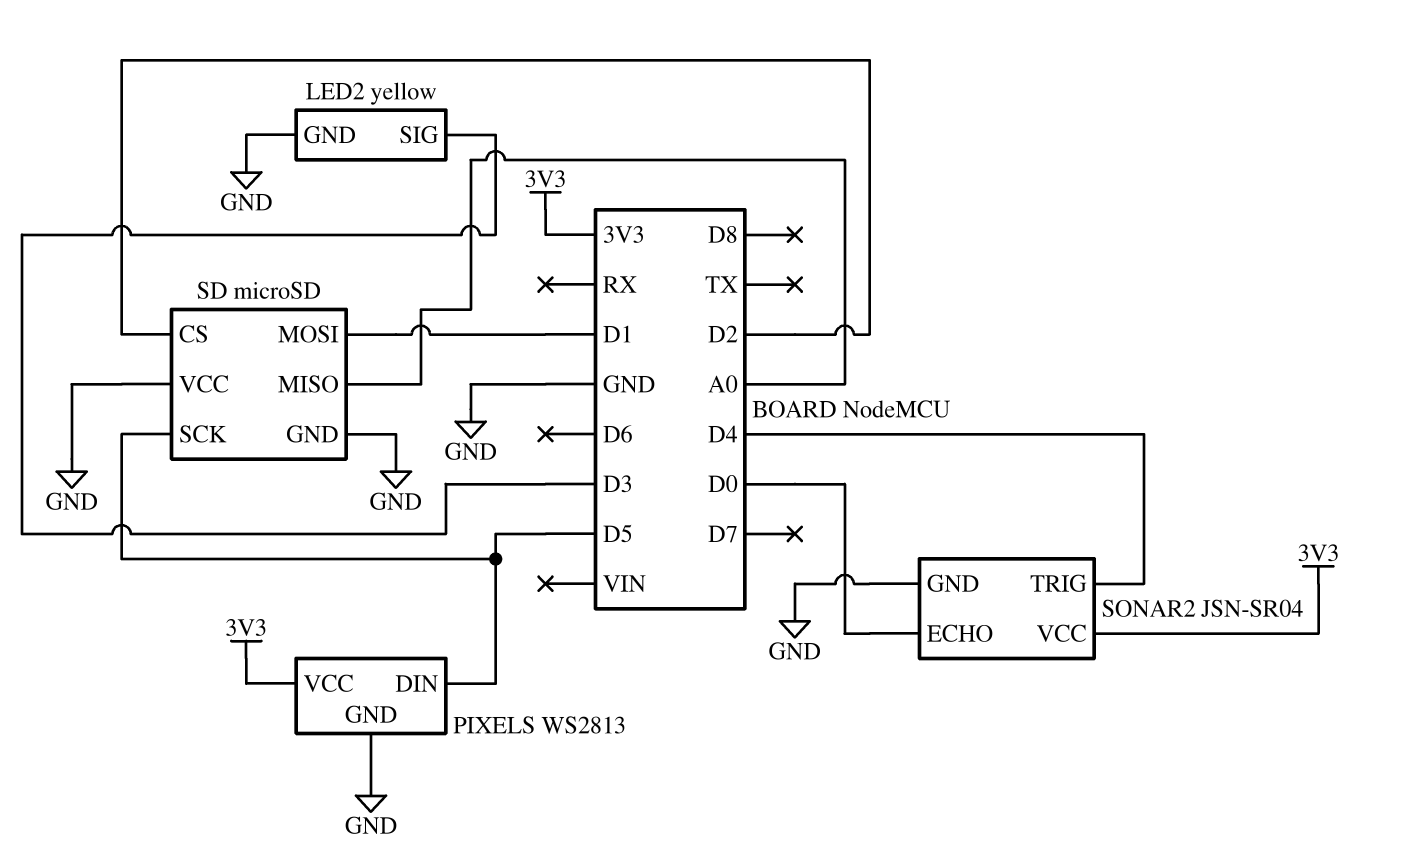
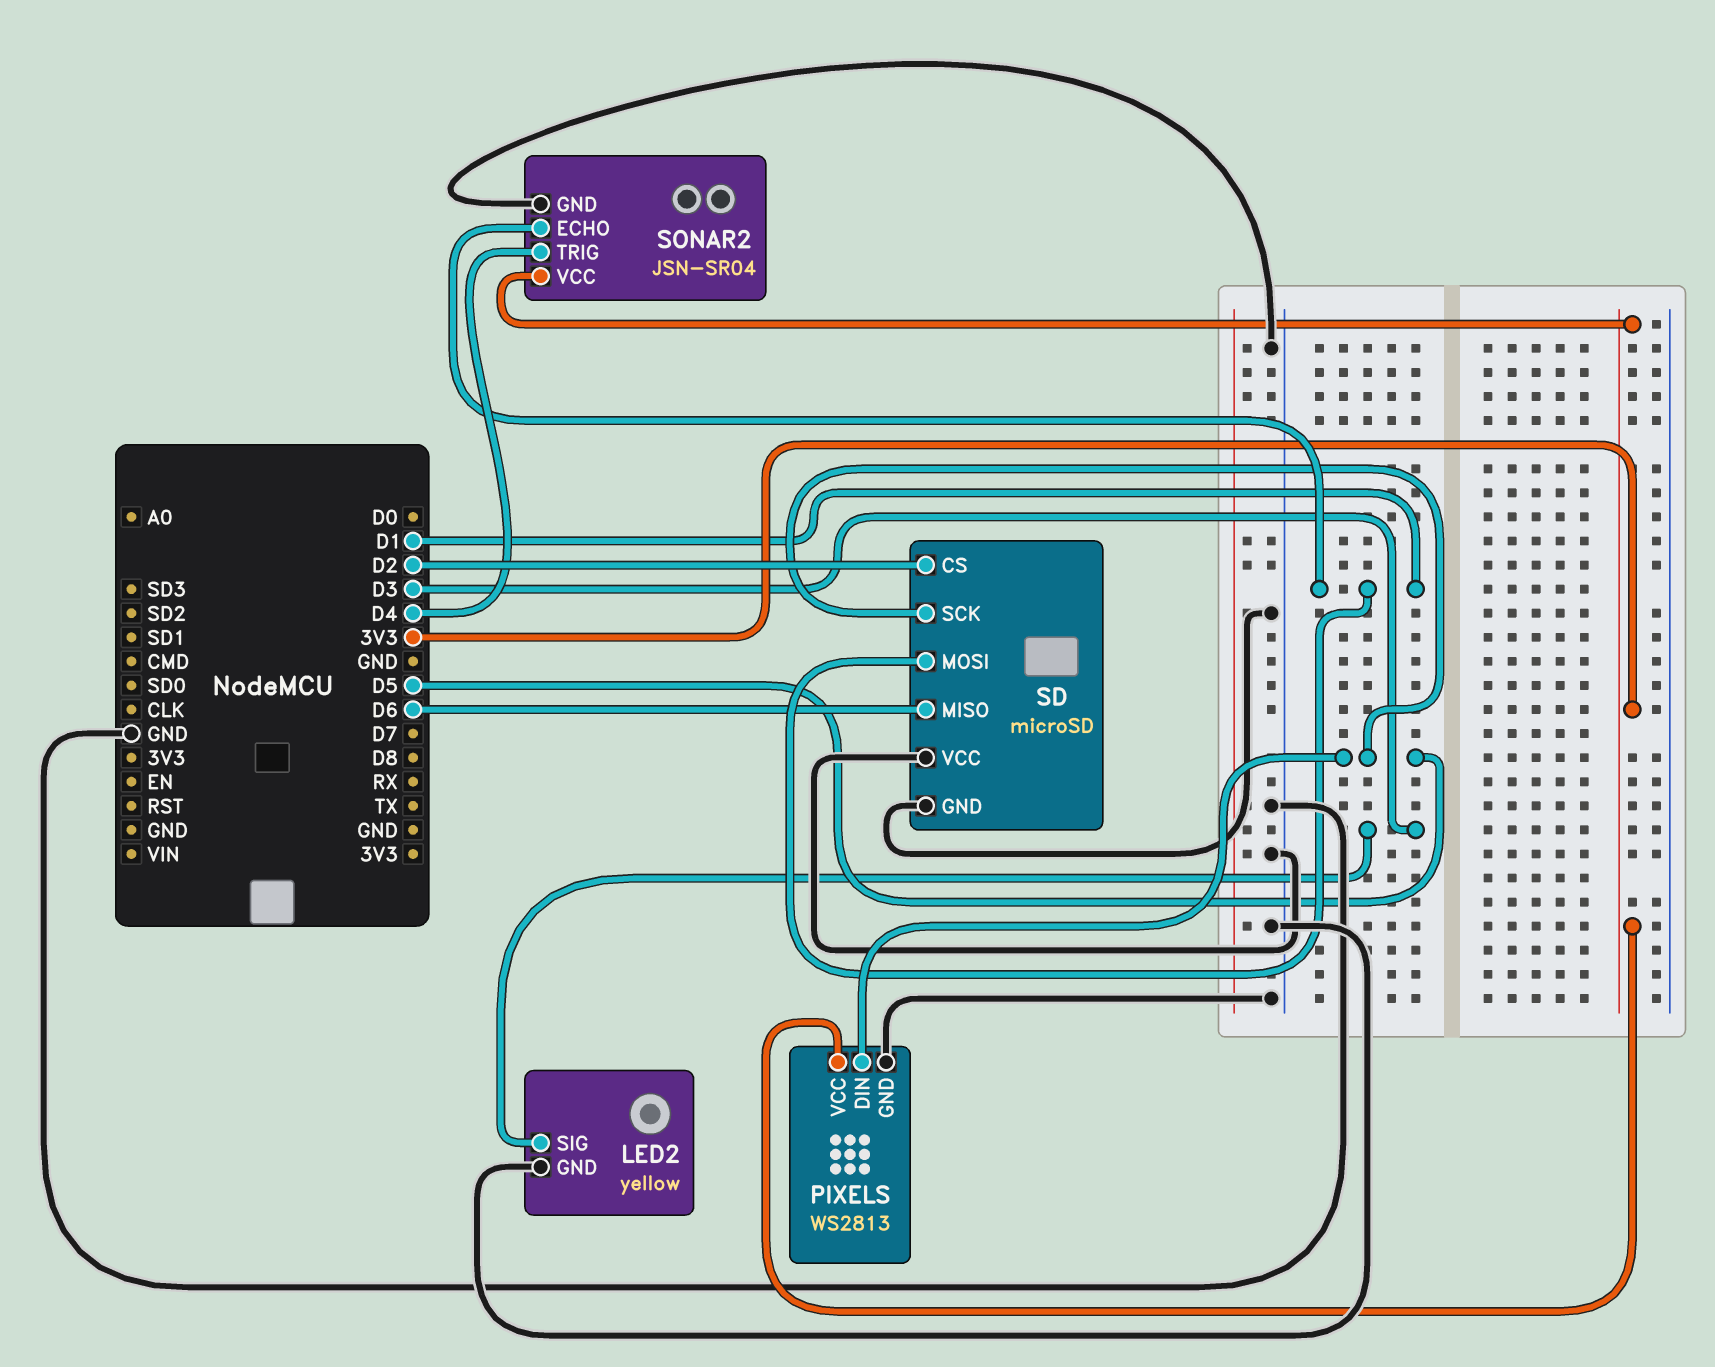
SD pin MISO: A0 -> D6
SONAR2 pin ECHO: D0 -> D1

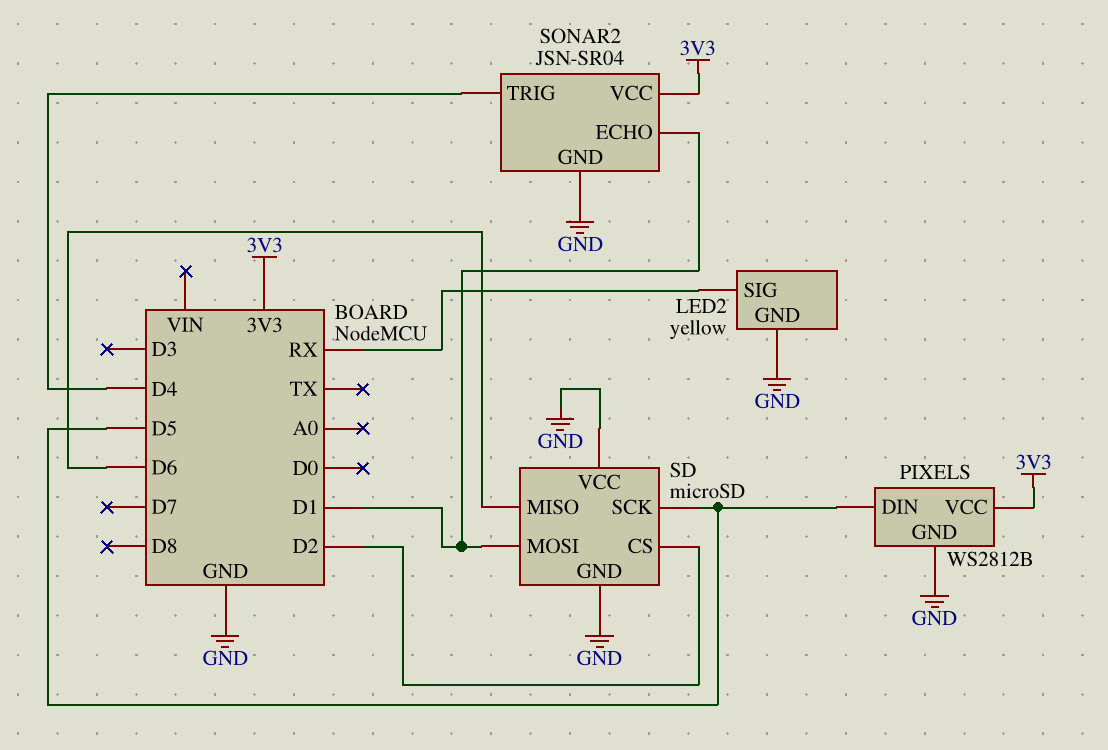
LED2 pin SIG: D3 -> RX
PIXELS: WS2813 -> WS2812B

